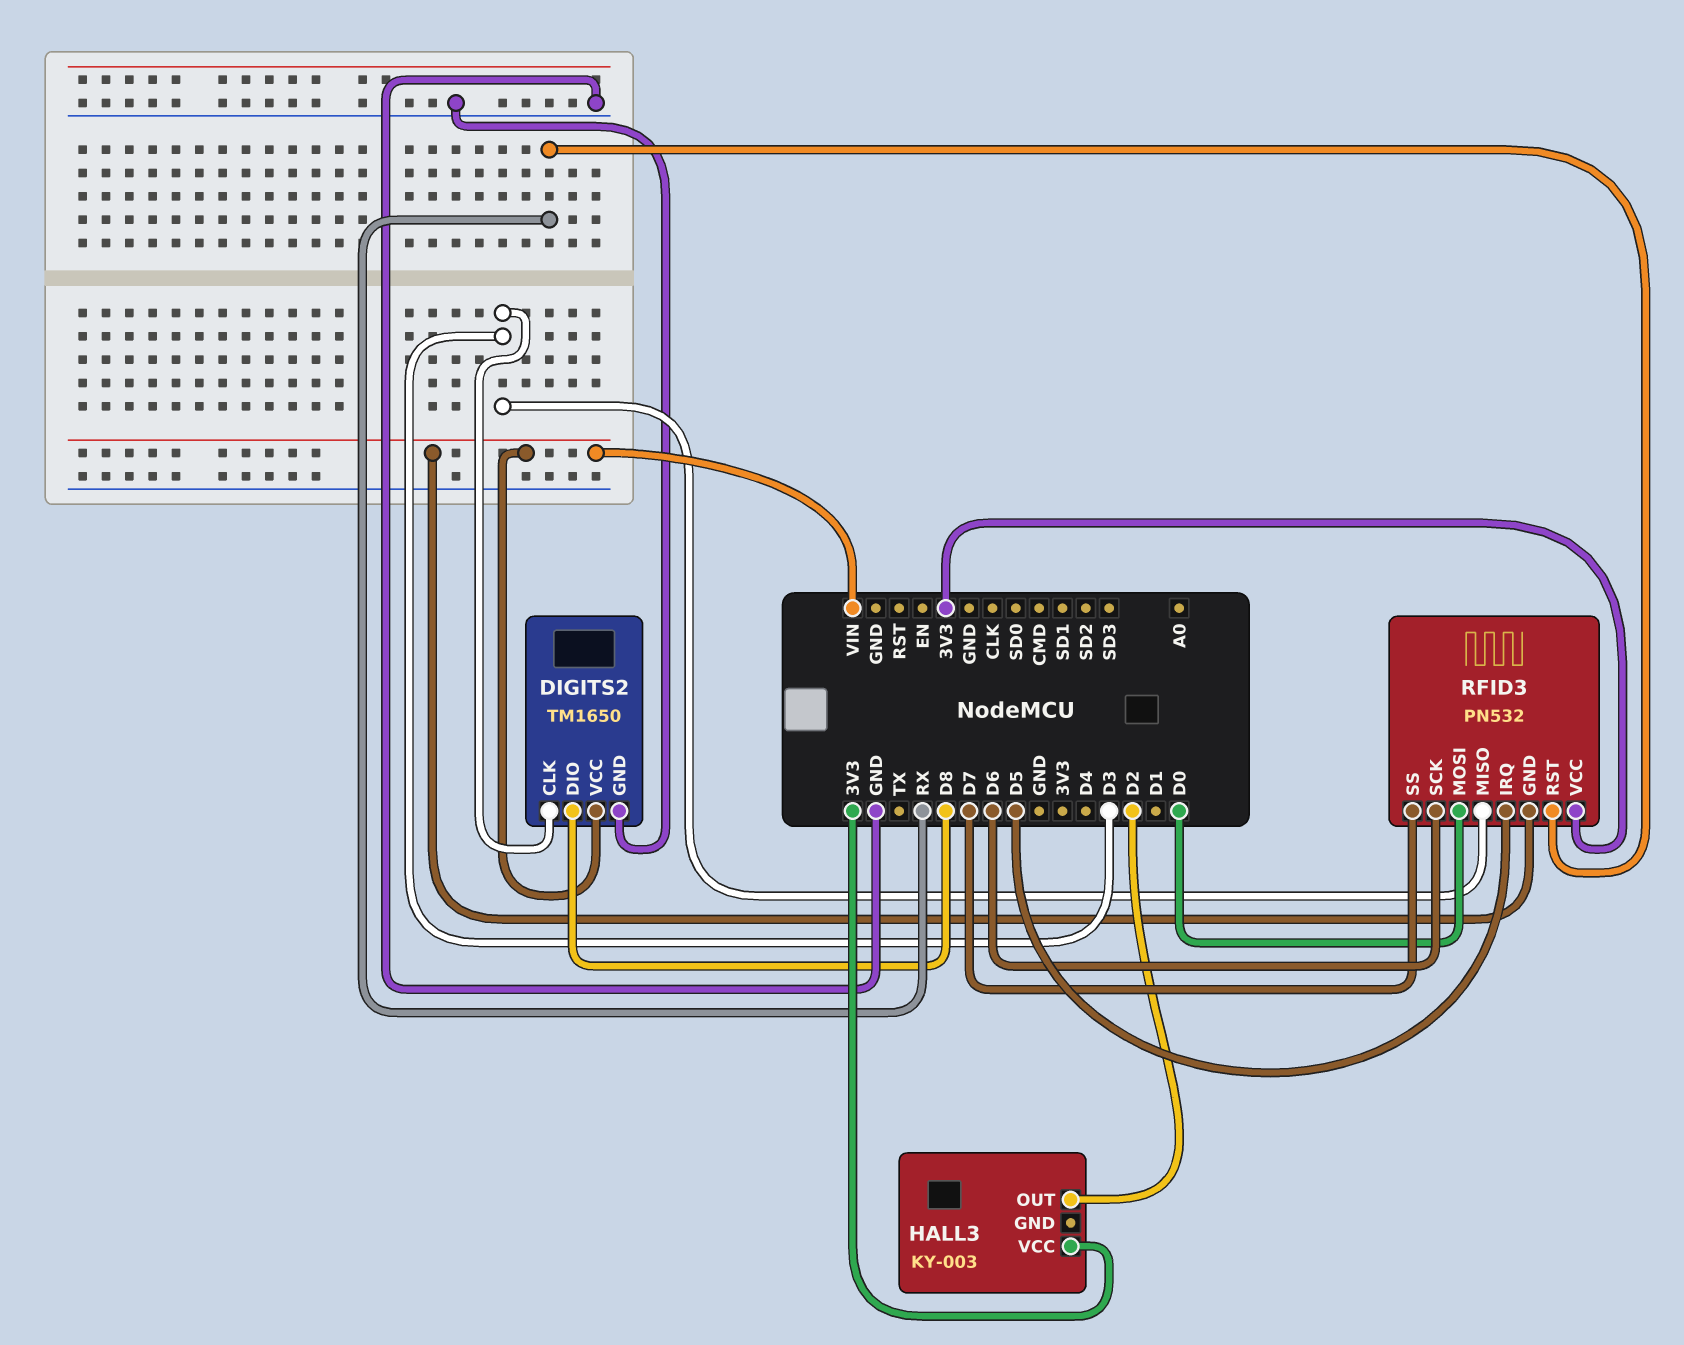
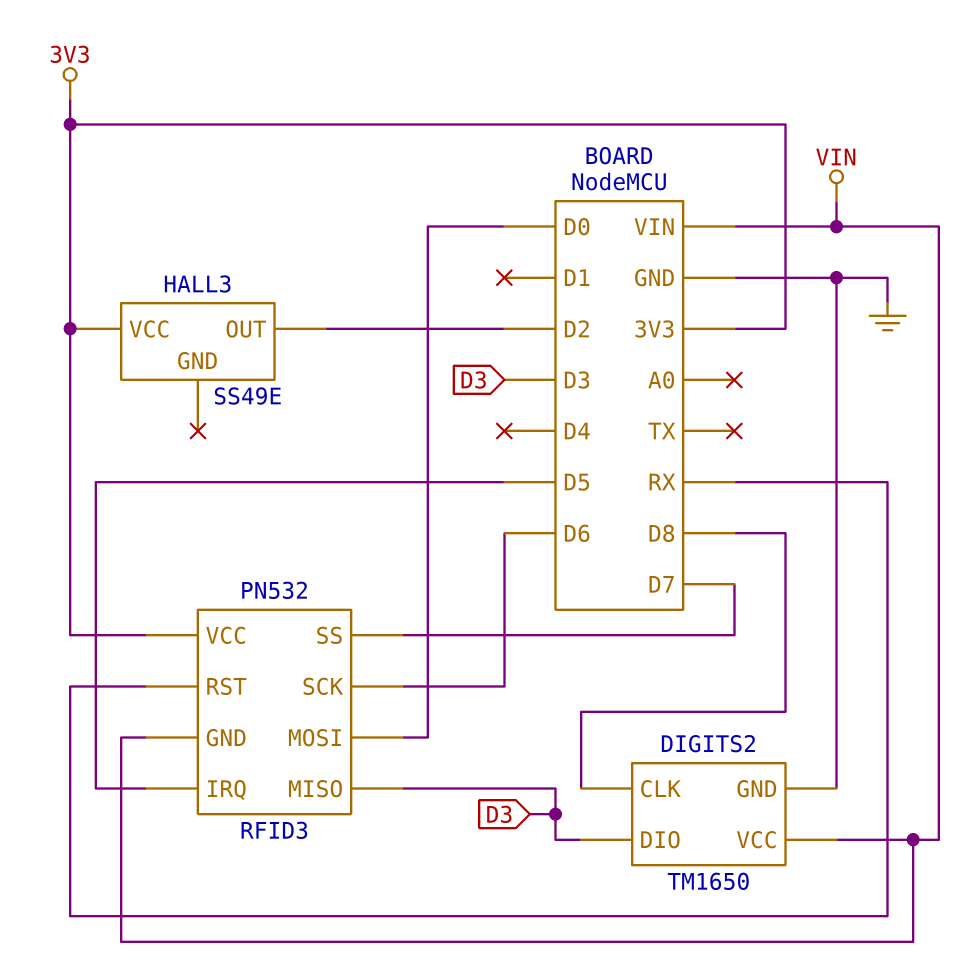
DIGITS2 pin CLK: D3 -> D8
DIGITS2 pin DIO: D8 -> D3
HALL3: KY-003 -> SS49E

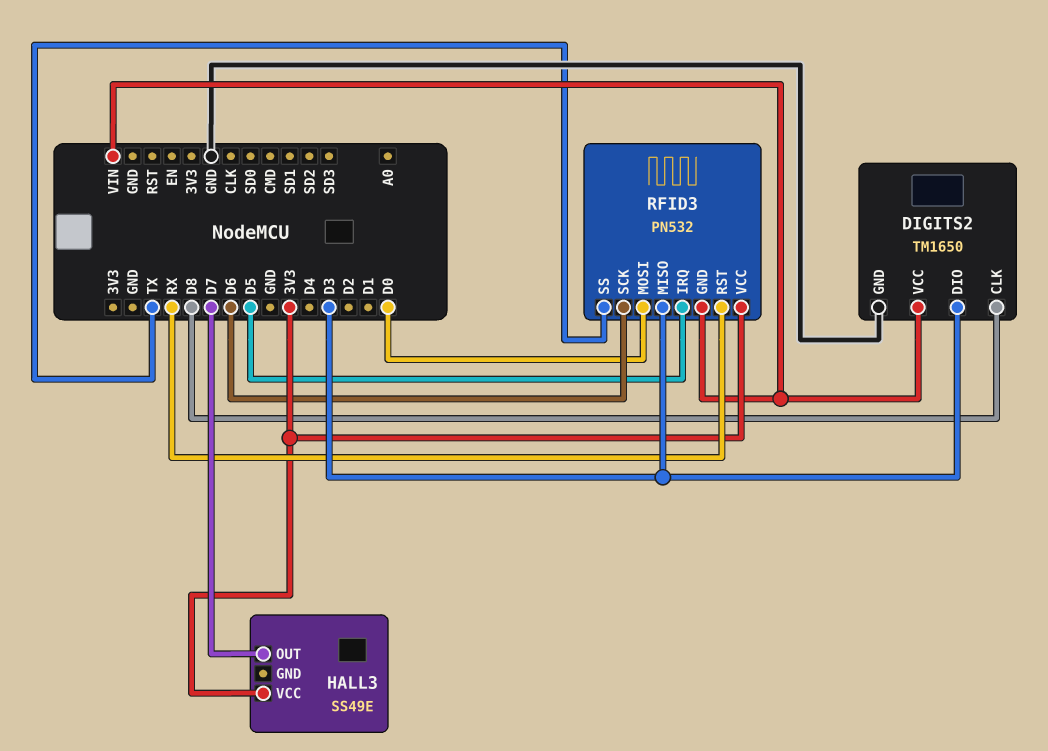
HALL3 pin OUT: D2 -> D7
RFID3 pin SS: D7 -> TX

